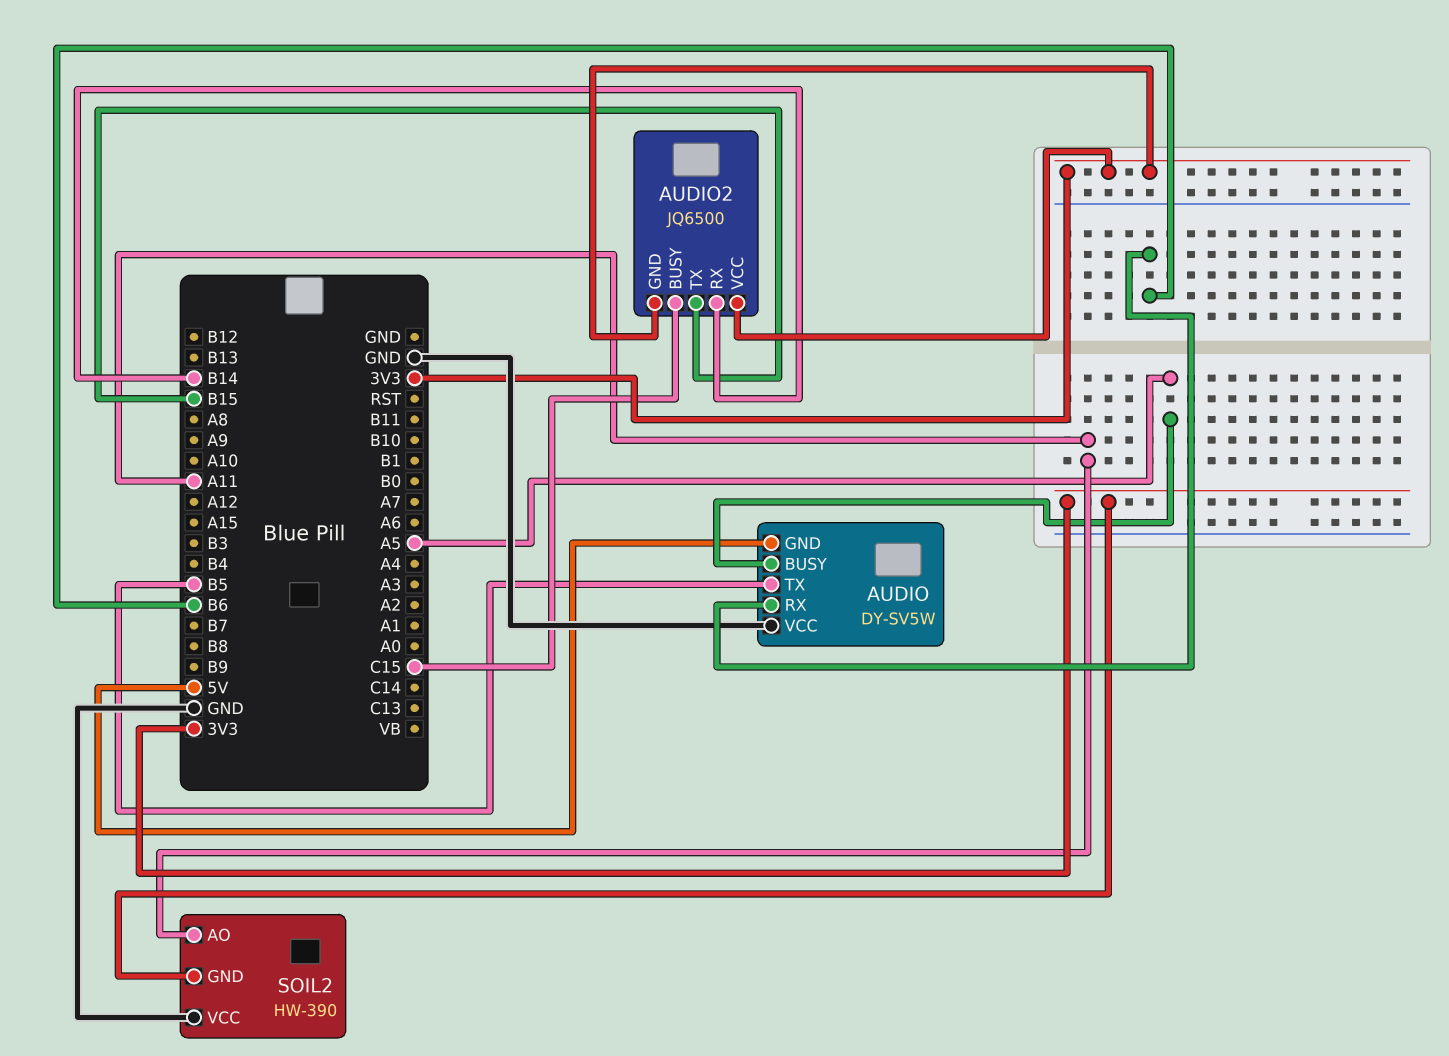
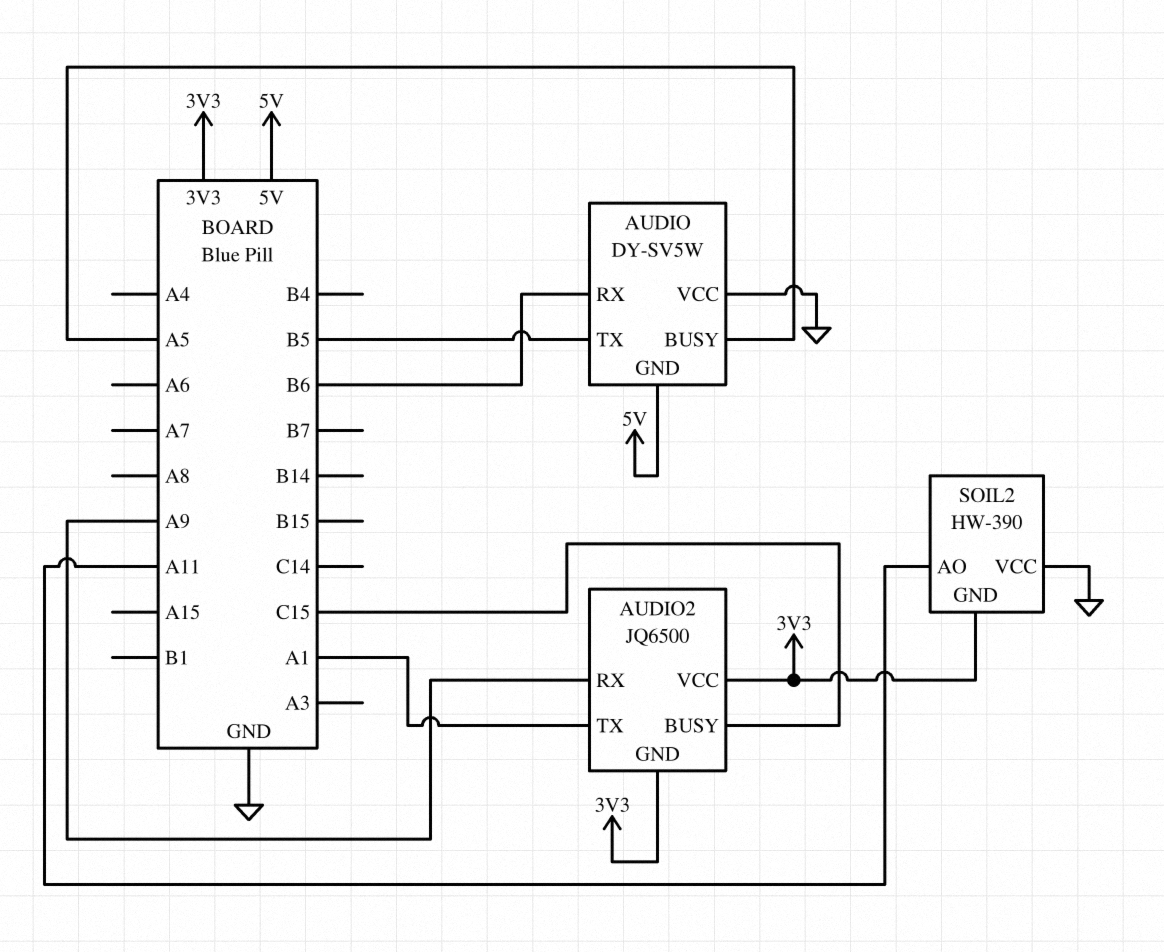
AUDIO2 pin RX: B14 -> A9
AUDIO2 pin TX: B15 -> A1

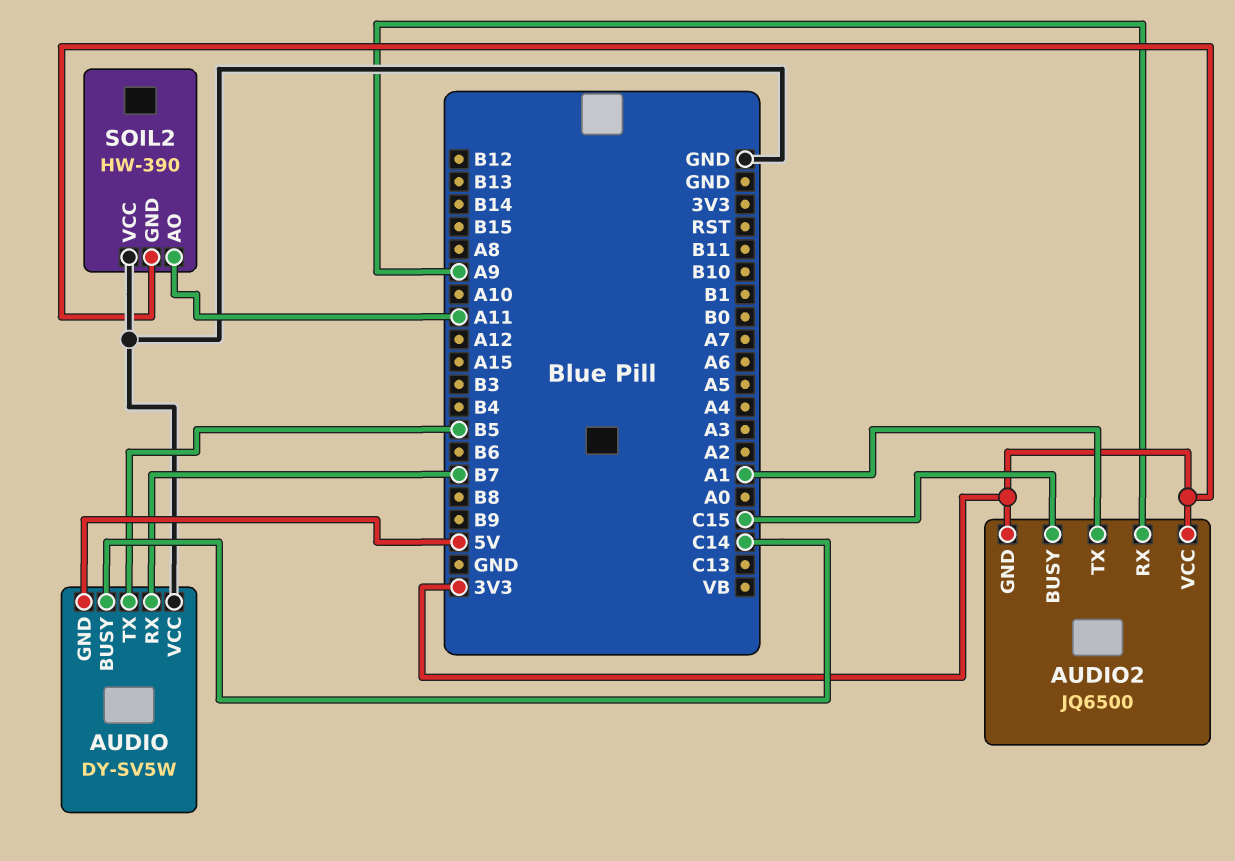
AUDIO pin BUSY: A5 -> C14
AUDIO pin RX: B6 -> B7

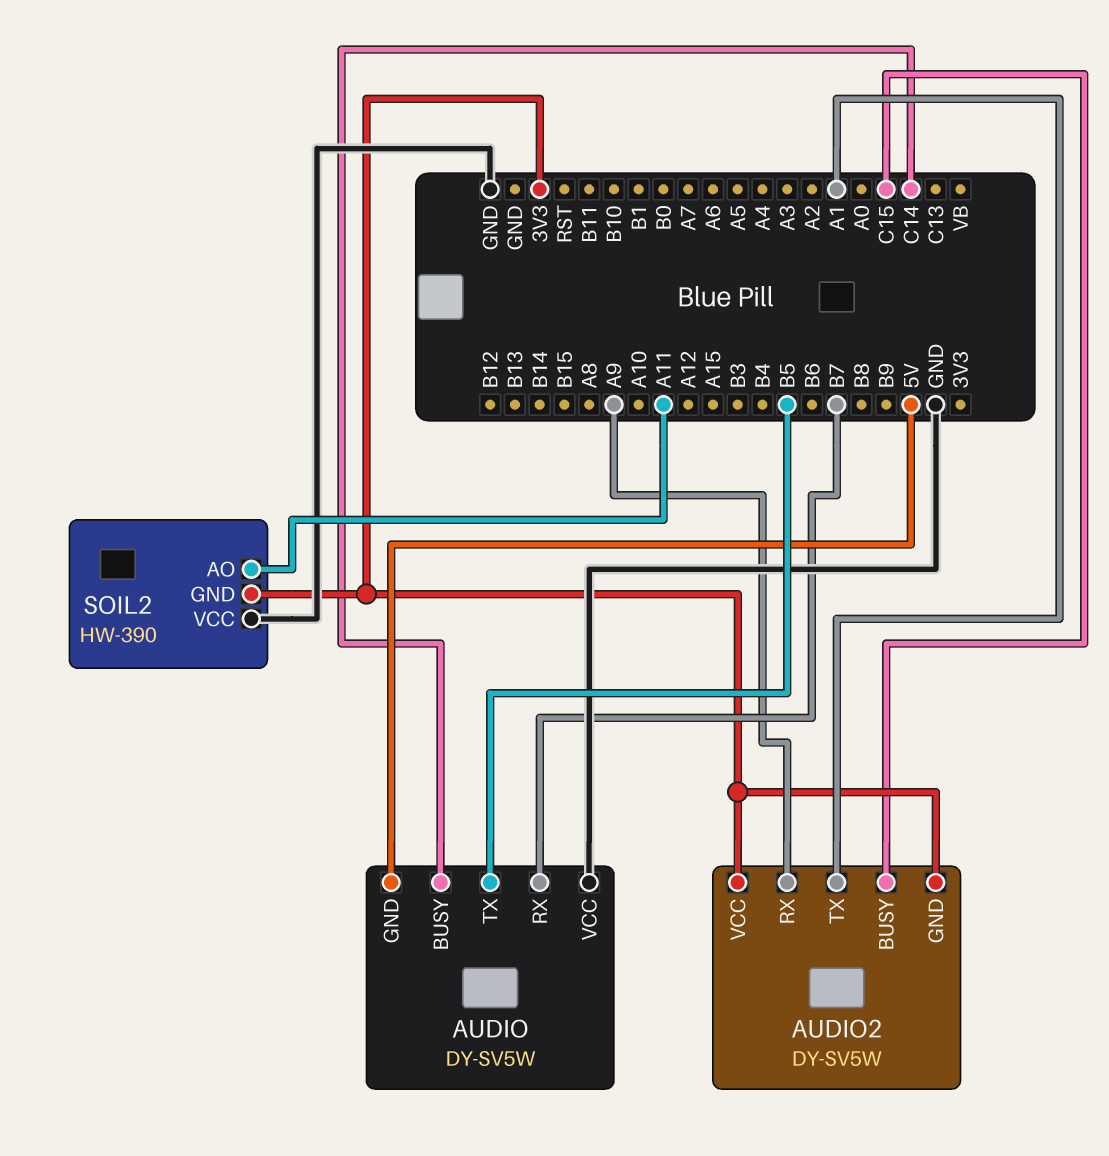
AUDIO2: JQ6500 -> DY-SV5W

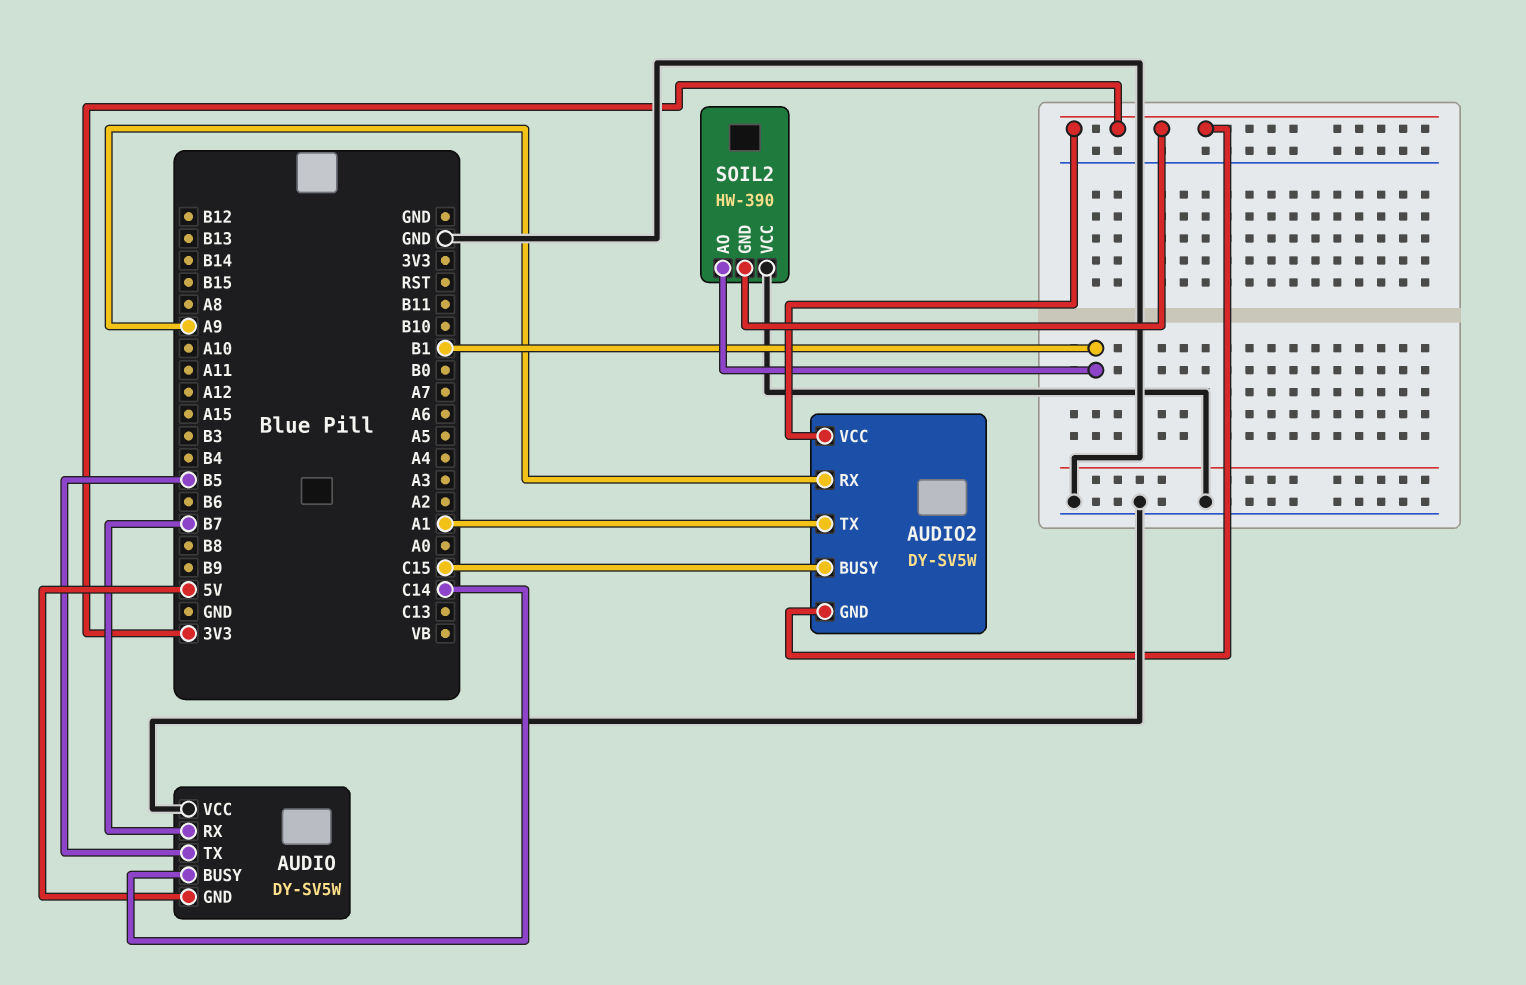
SOIL2 pin AO: A11 -> B1

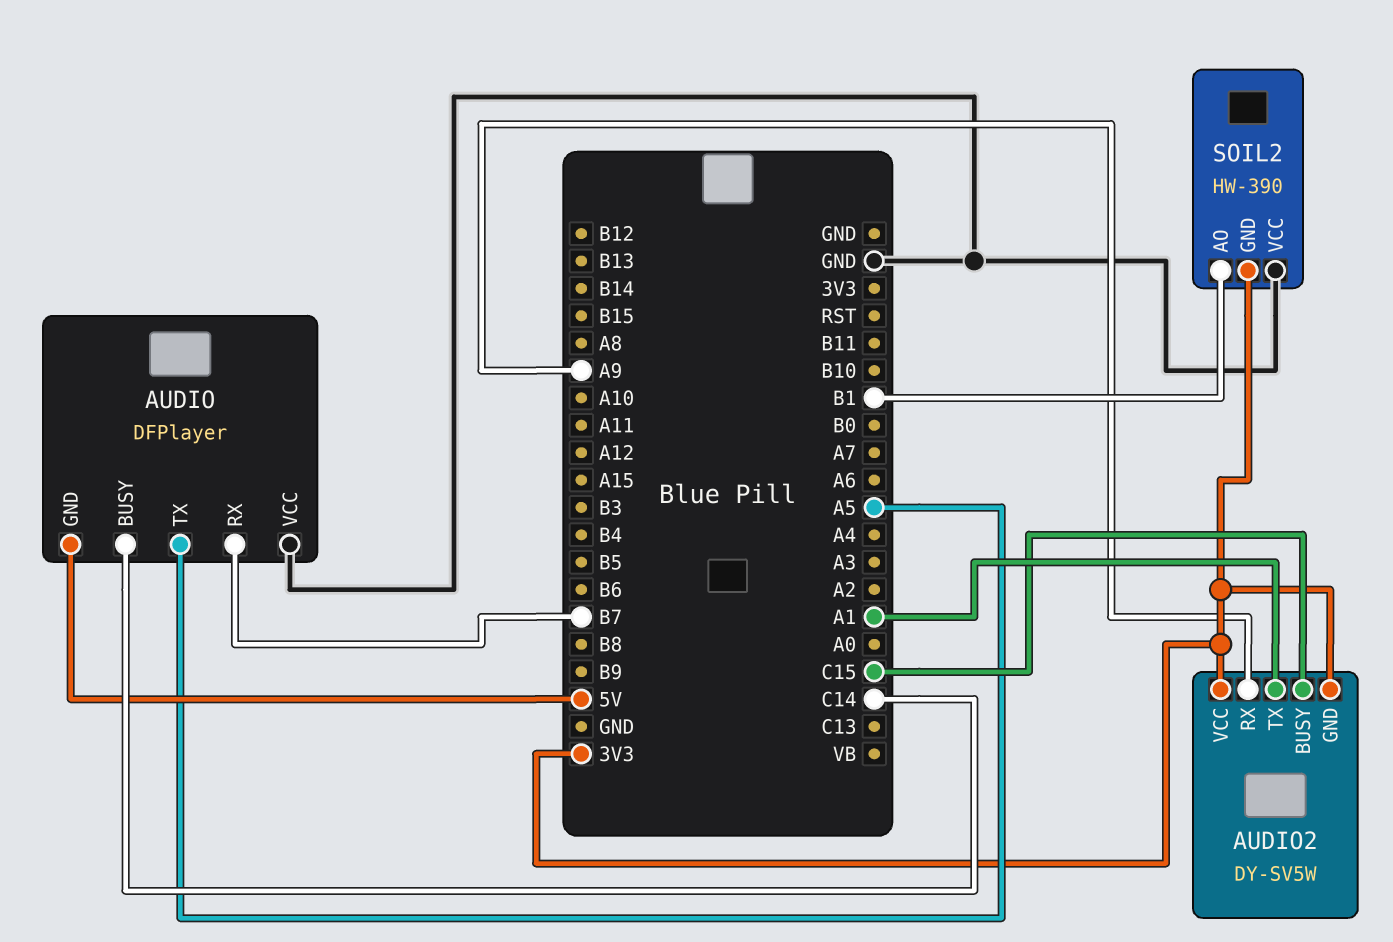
AUDIO: DY-SV5W -> DFPlayer
AUDIO pin TX: B5 -> A5

